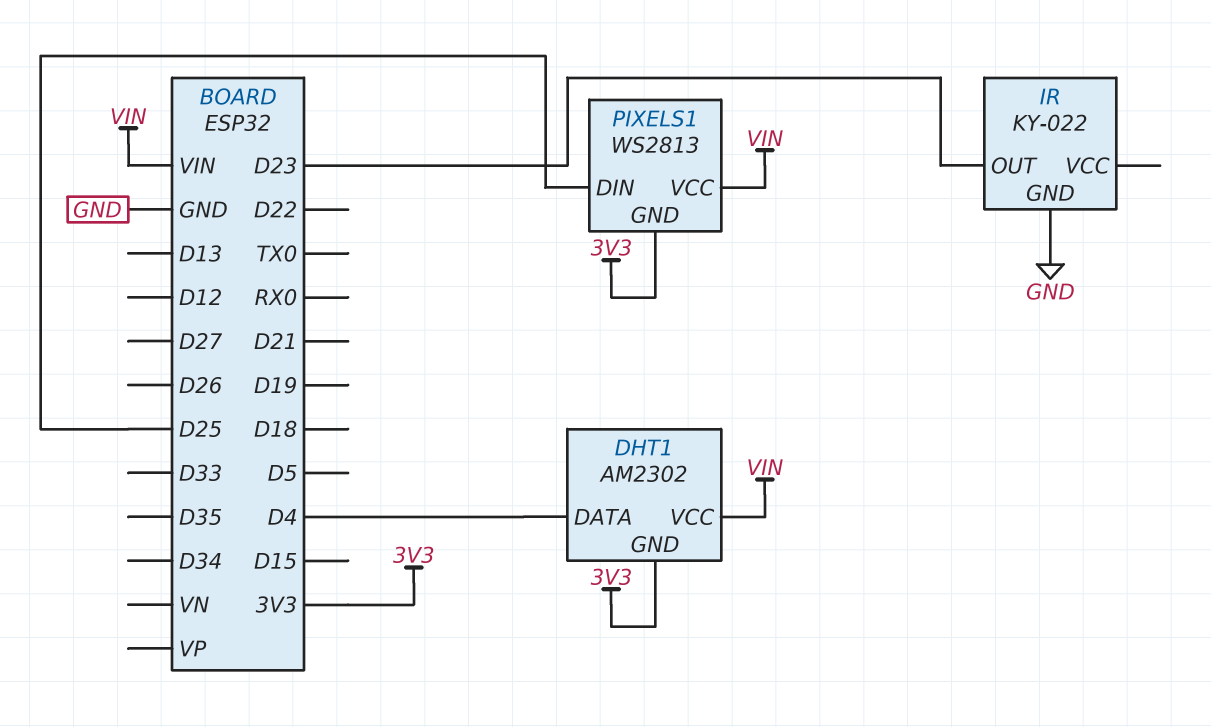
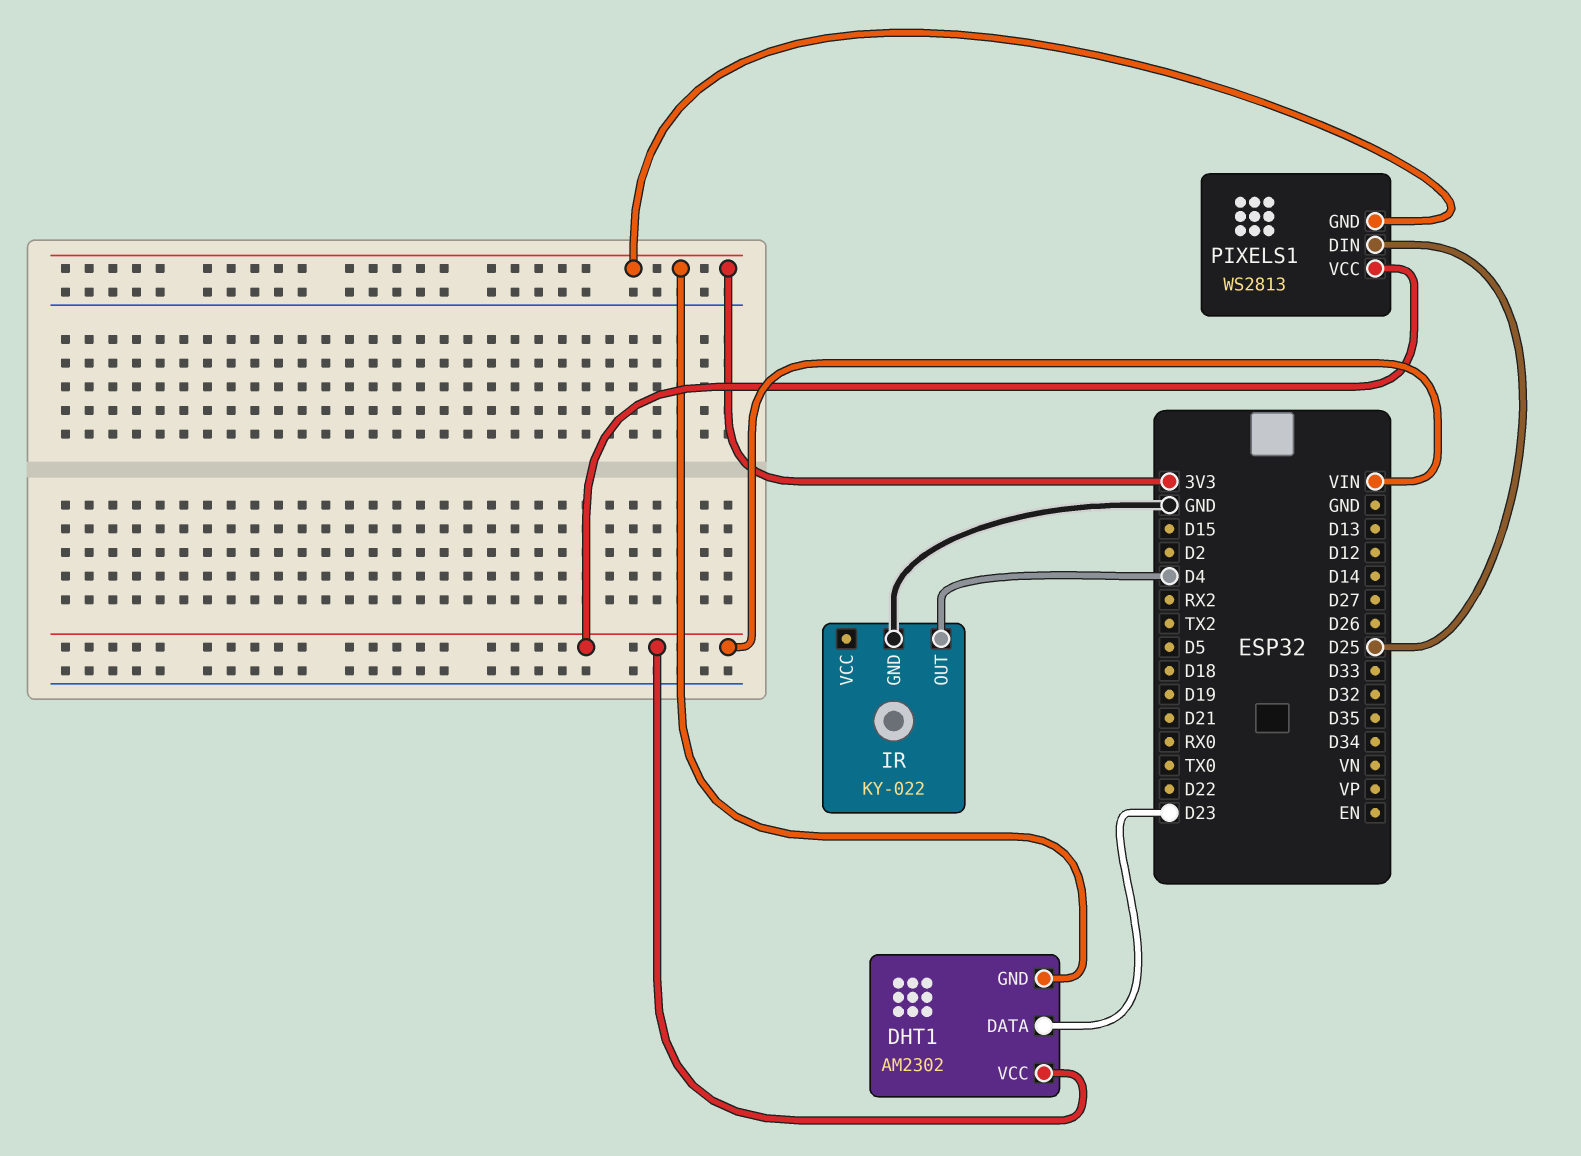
DHT1 pin DATA: D4 -> D23
IR pin OUT: D23 -> D4

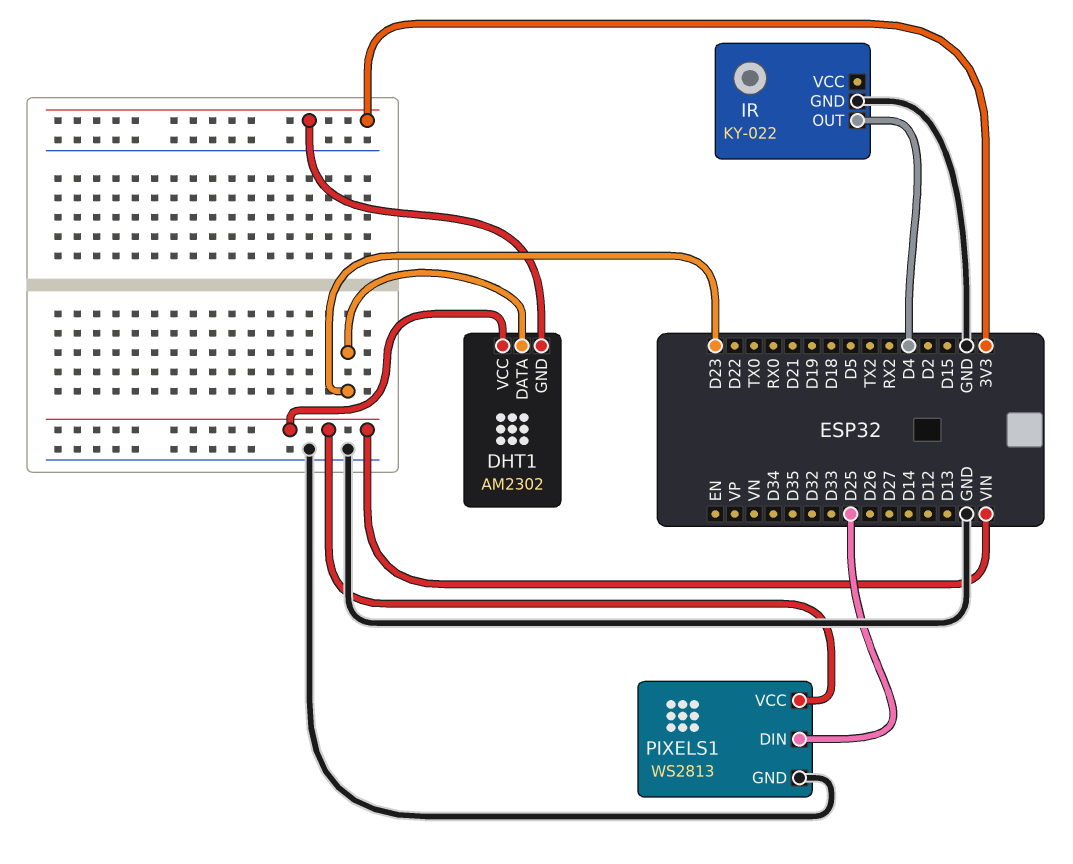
PIXELS1 pin GND: 3V3 -> GND

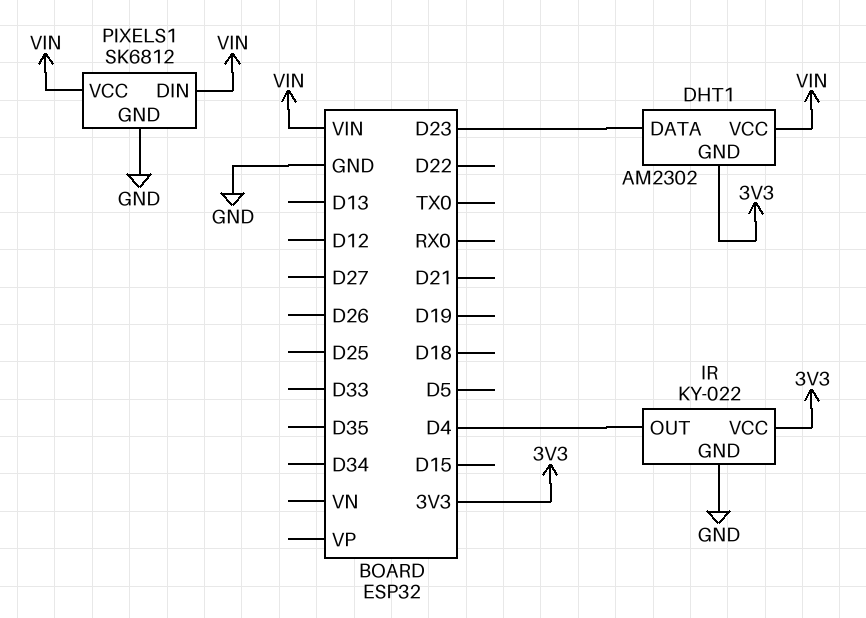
IR pin VCC: none -> 3V3
PIXELS1: WS2813 -> SK6812
PIXELS1 pin DIN: D25 -> VIN

